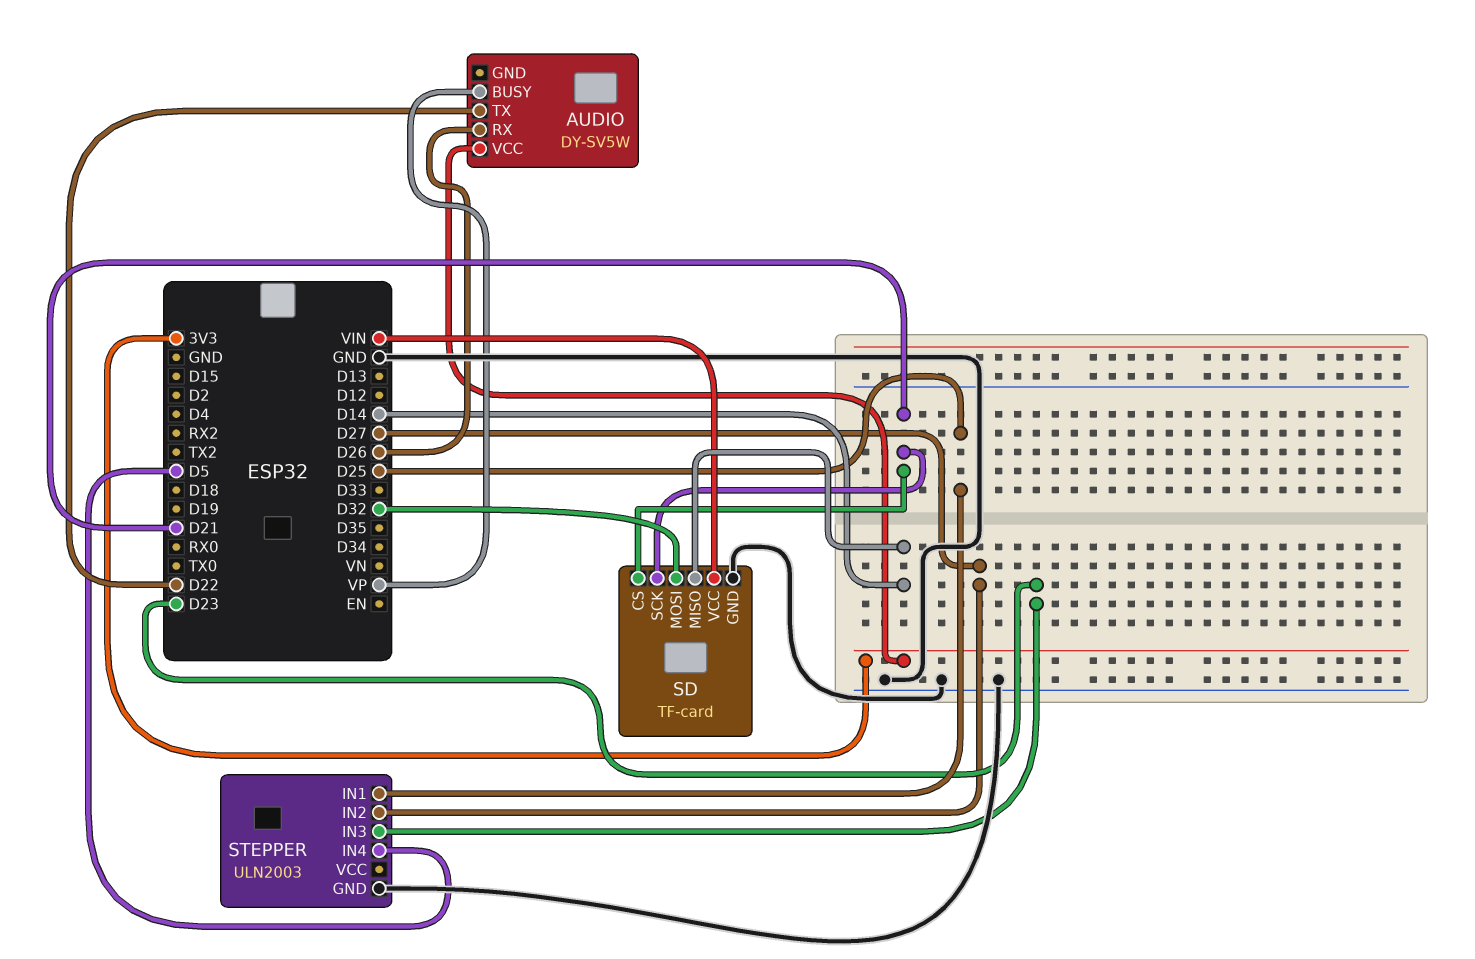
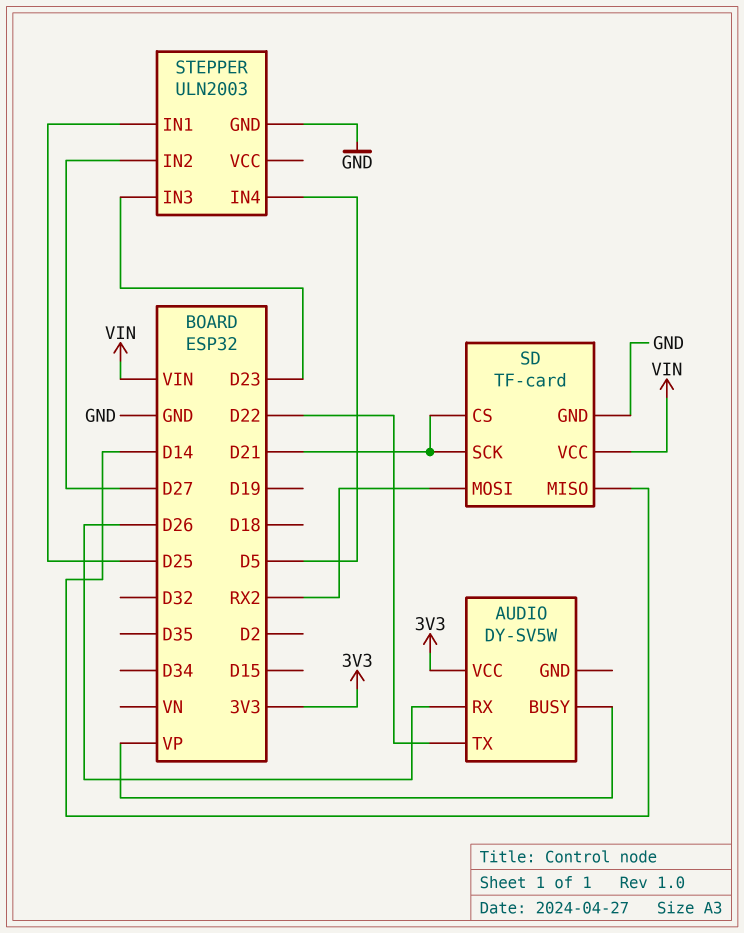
SD pin MOSI: D32 -> RX2

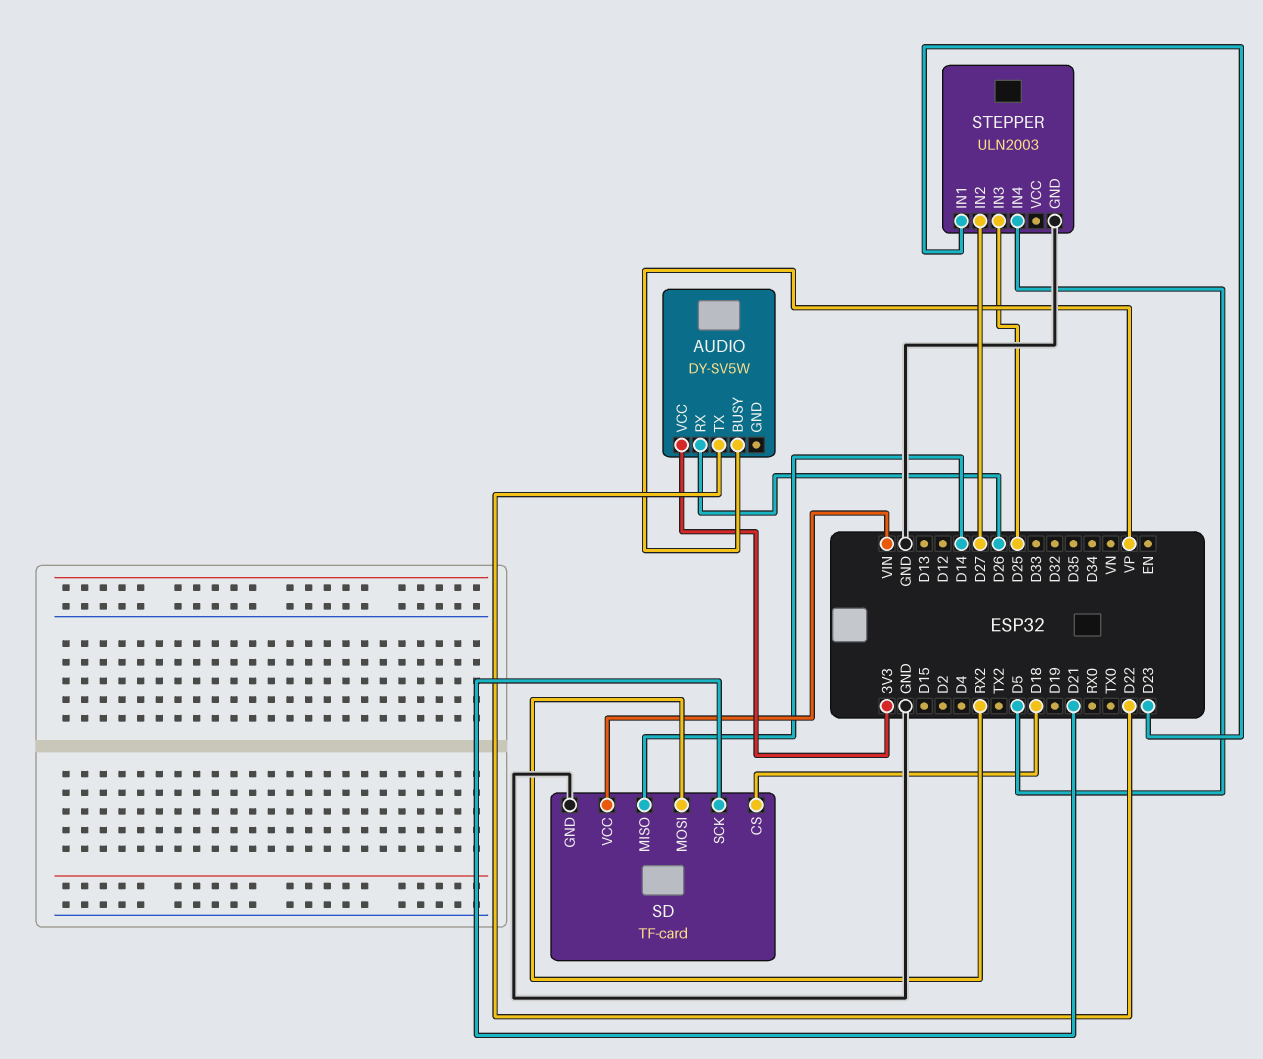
SD pin CS: D21 -> D18
STEPPER pin IN1: D25 -> D23
STEPPER pin IN3: D23 -> D25

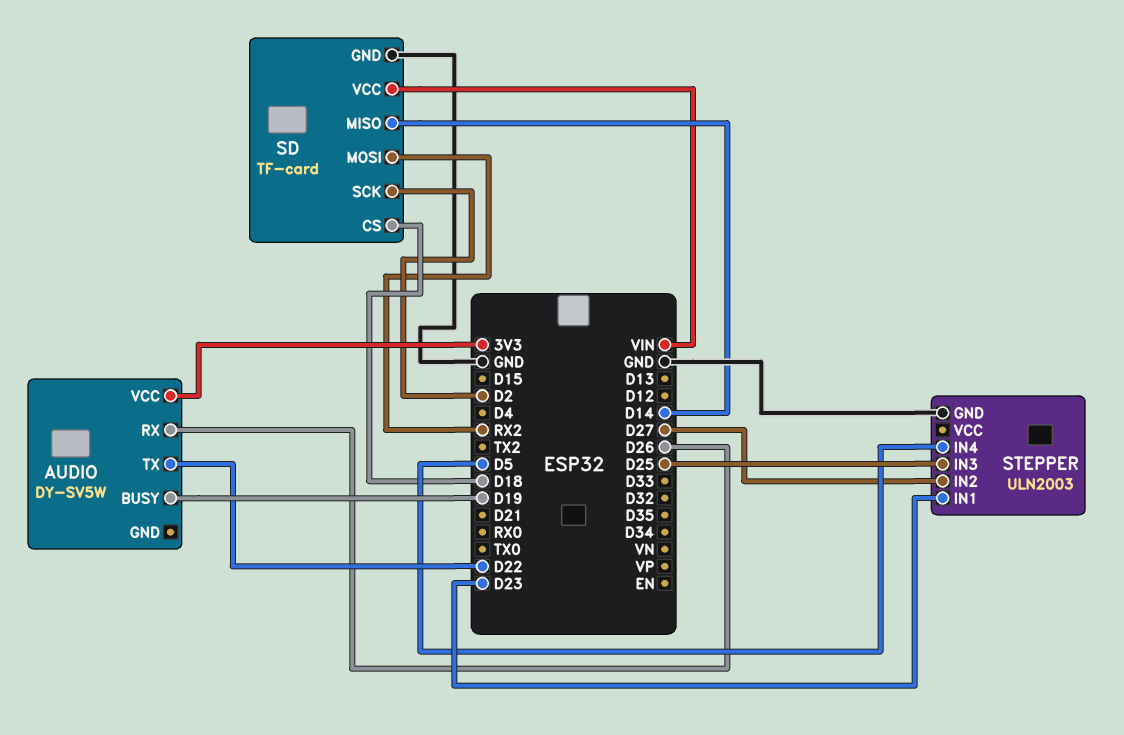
AUDIO pin BUSY: VP -> D19
SD pin SCK: D21 -> D2

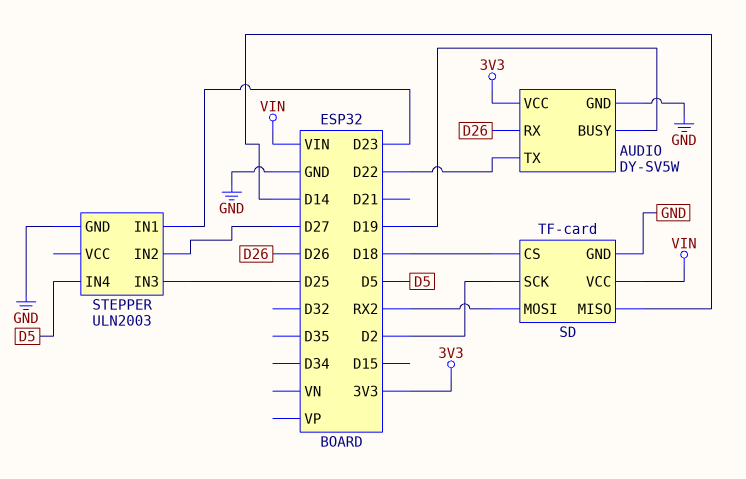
AUDIO pin GND: none -> GND

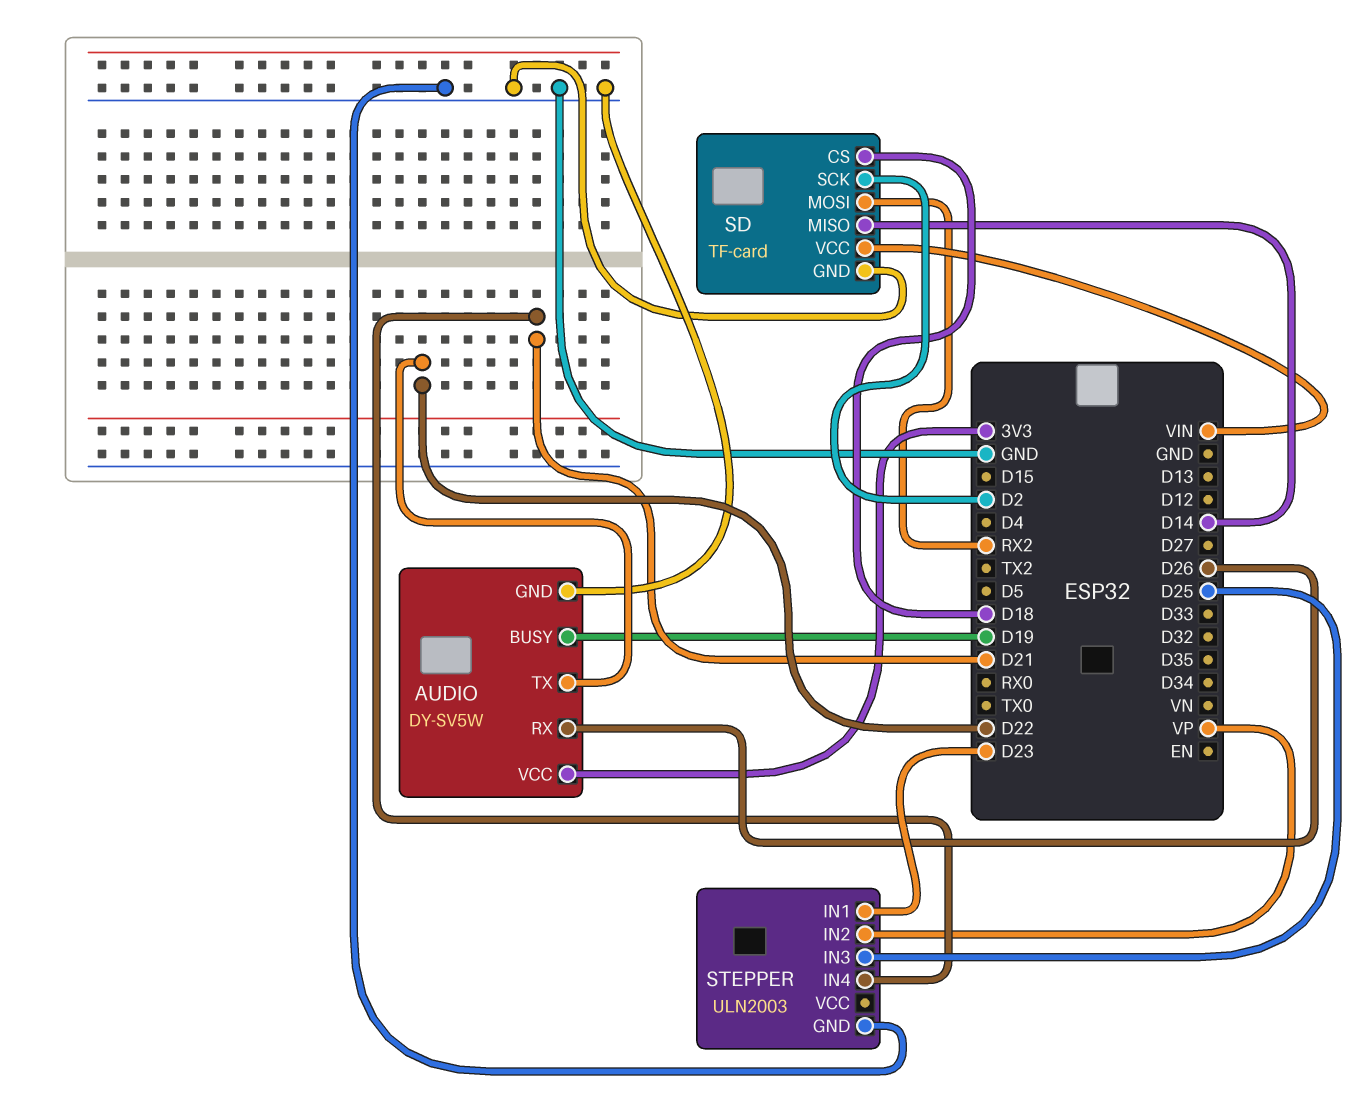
STEPPER pin IN2: D27 -> VP
STEPPER pin IN4: D5 -> D21

